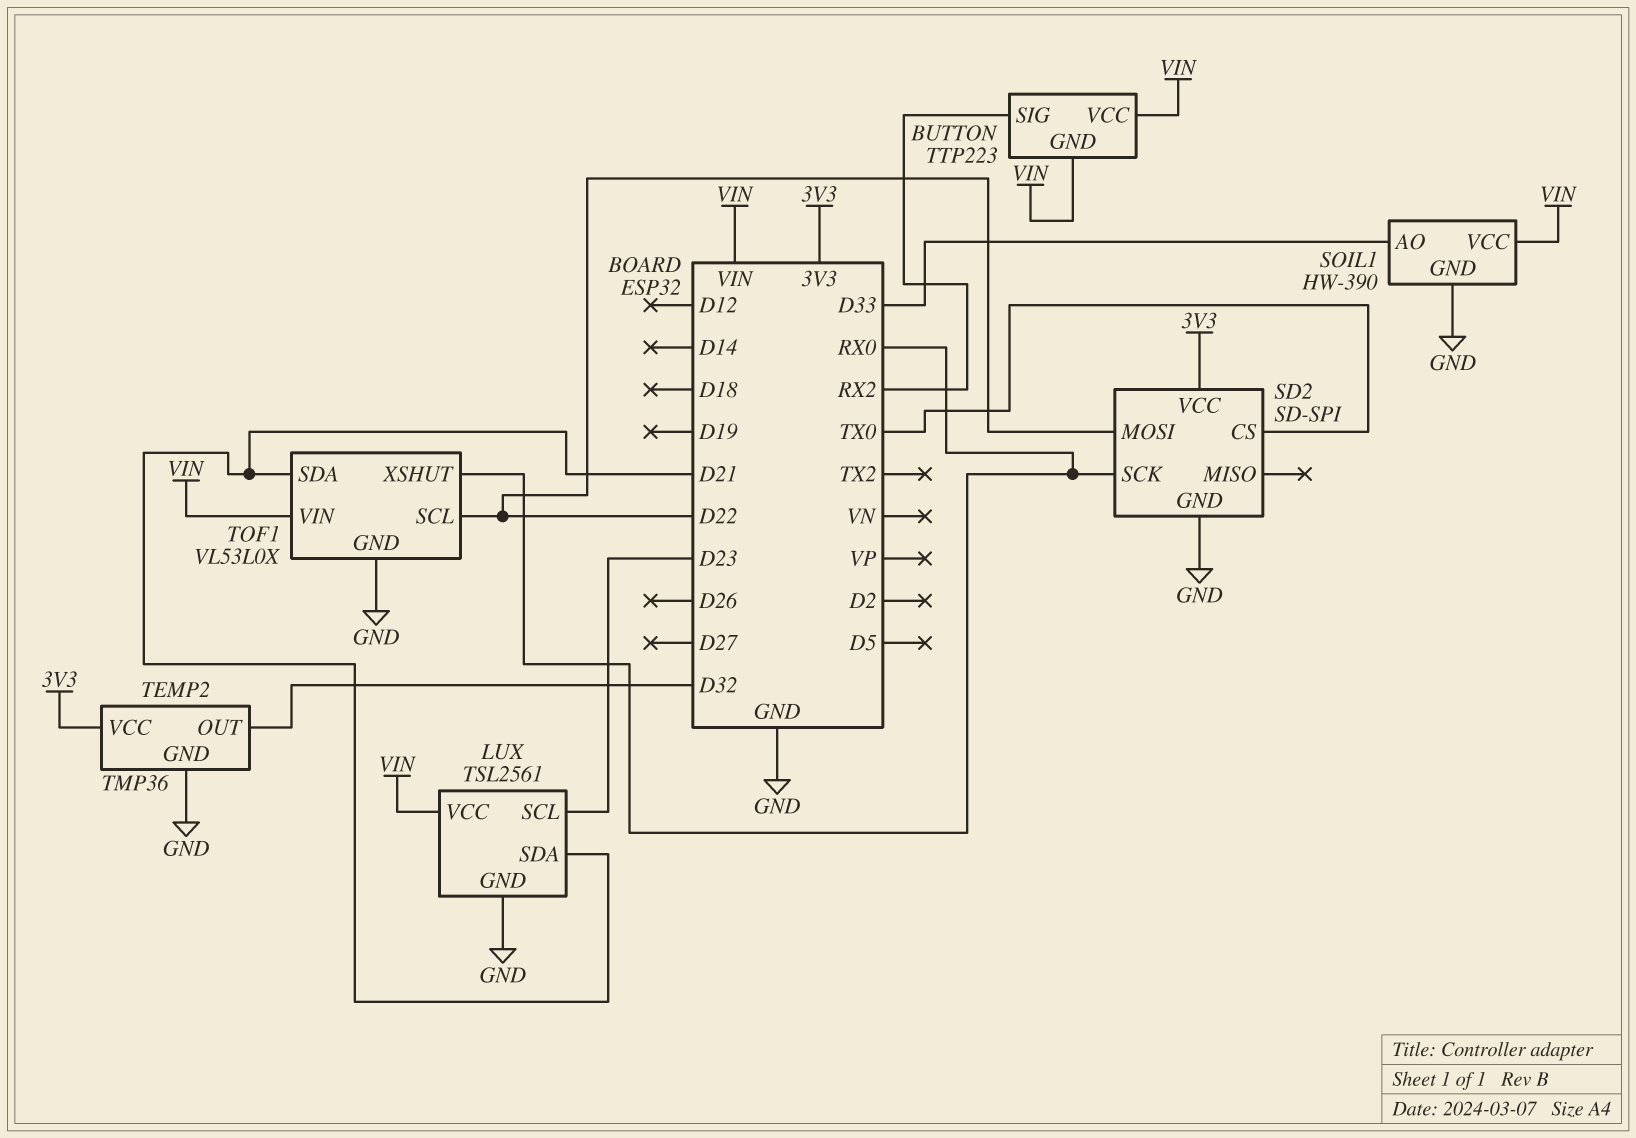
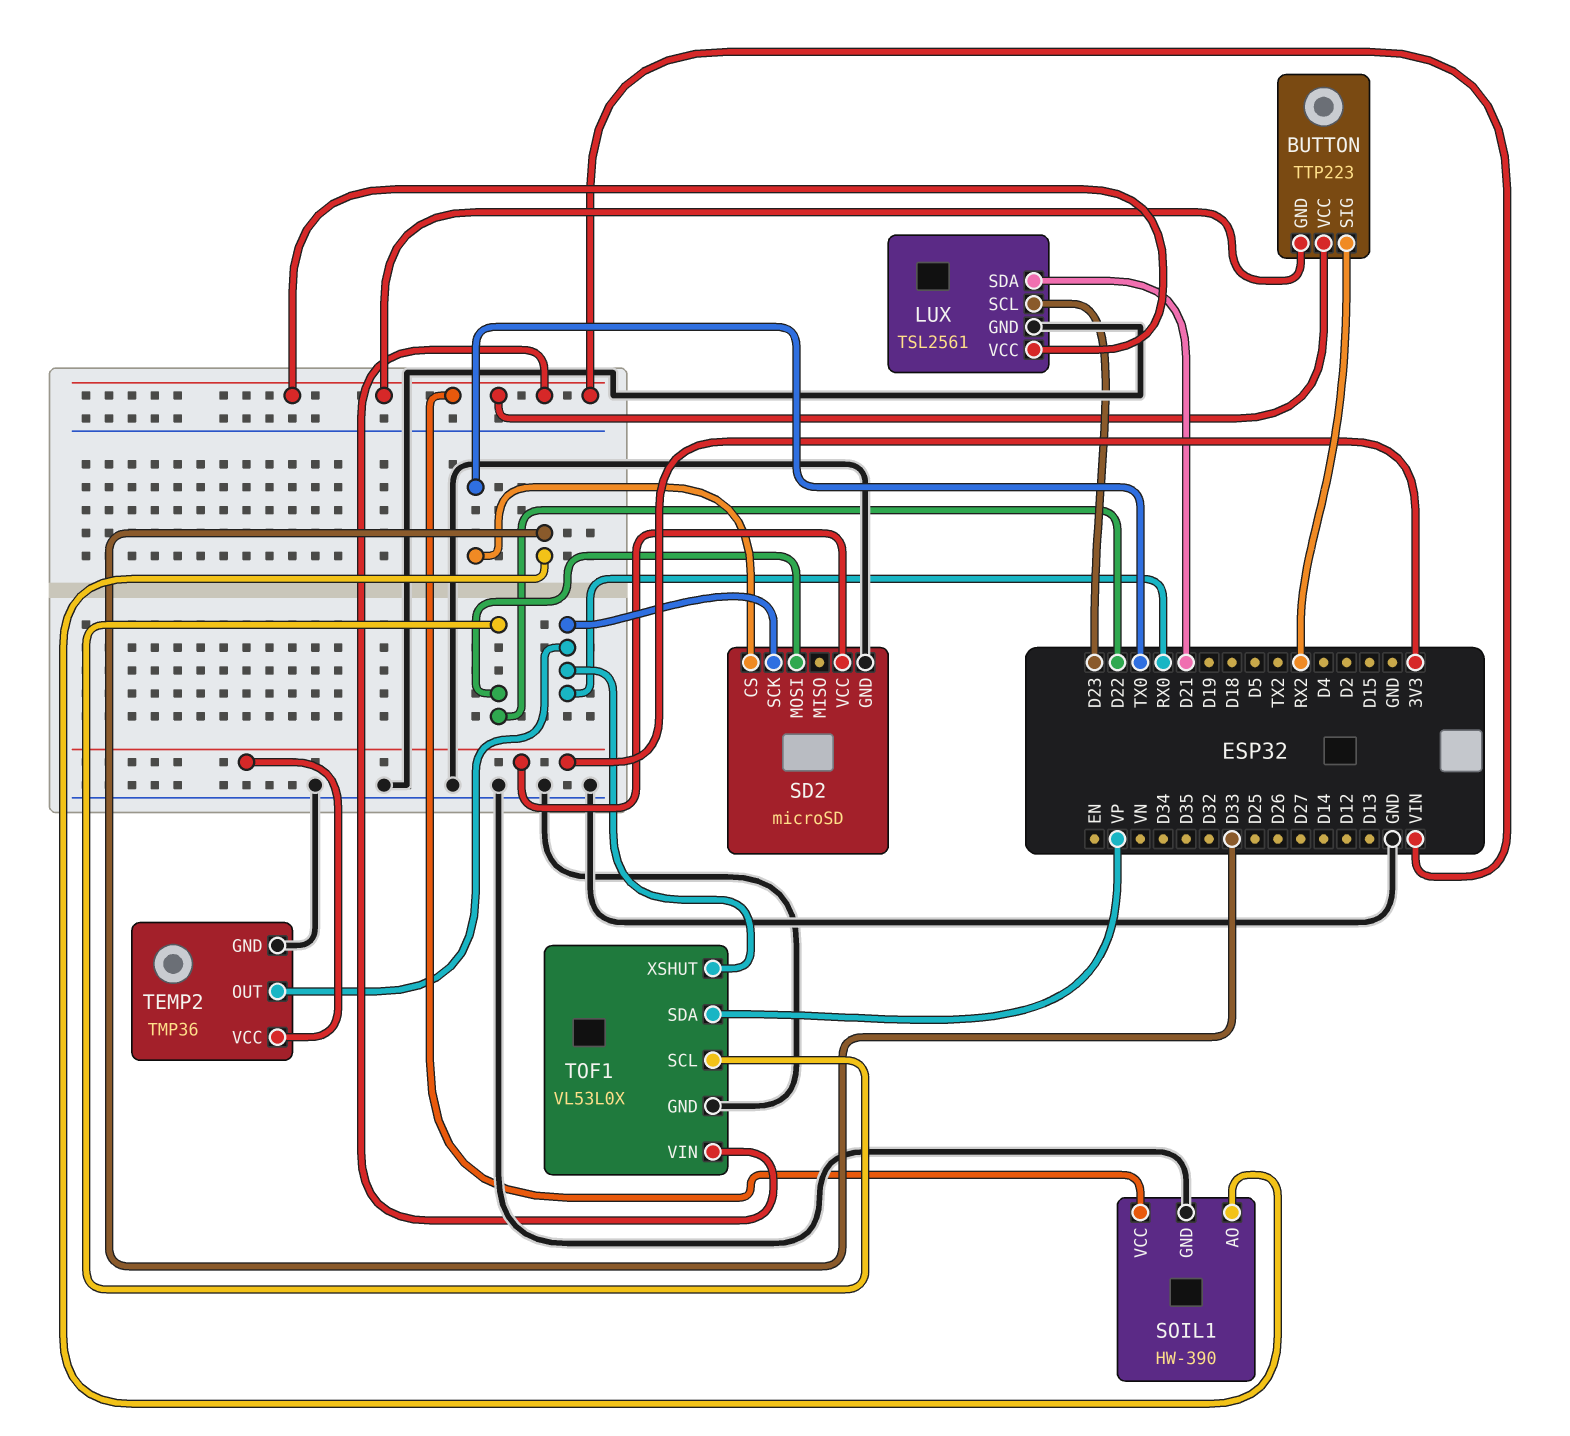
SD2: SD-SPI -> microSD
TEMP2 pin OUT: D32 -> RX0
TOF1 pin SDA: D21 -> VP

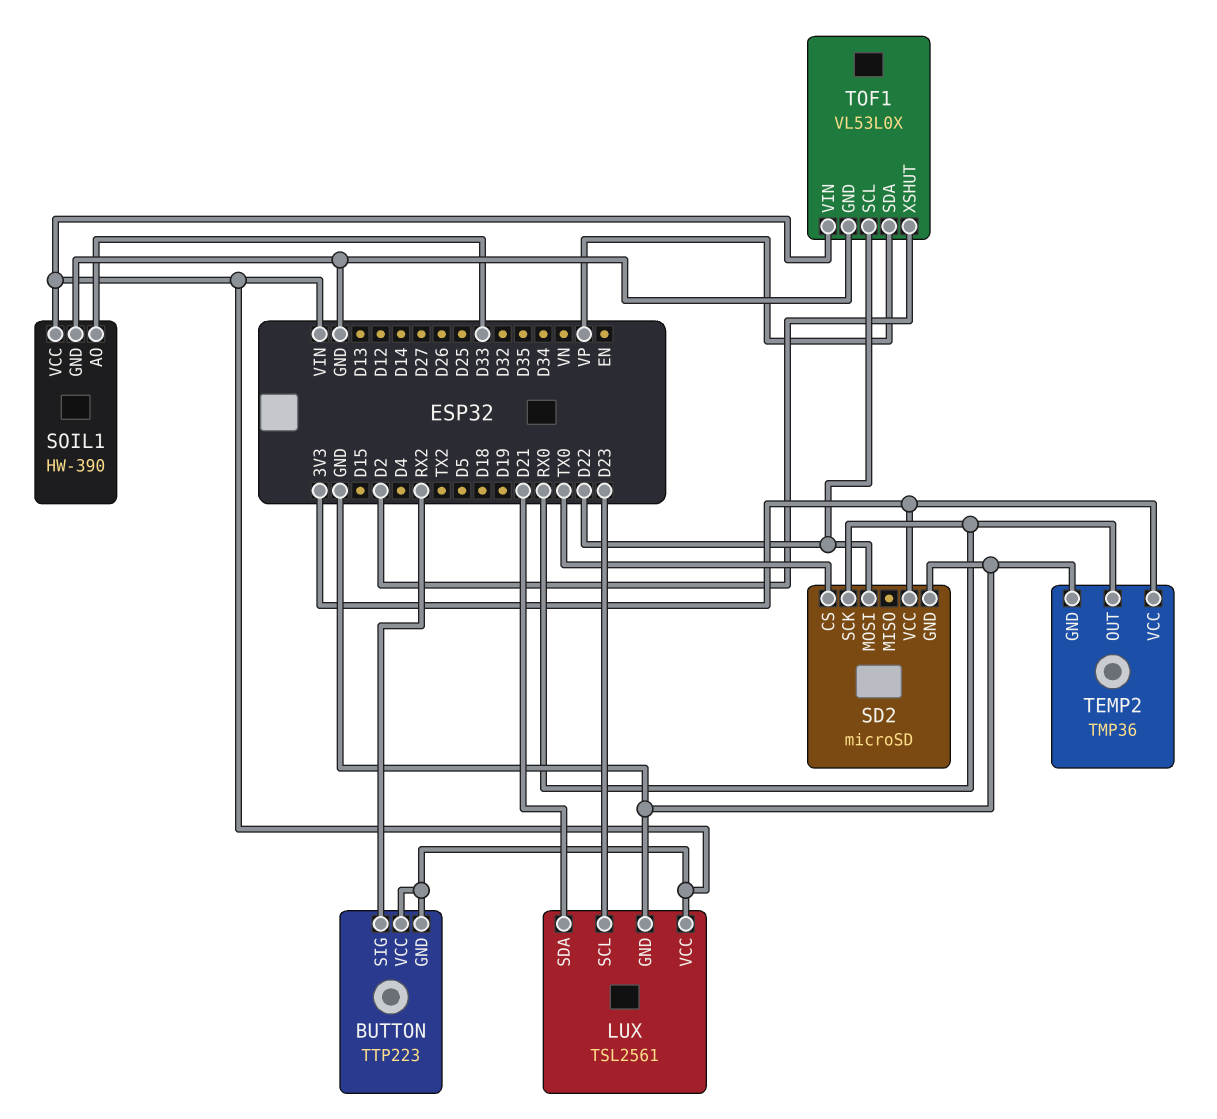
TOF1 pin XSHUT: RX0 -> D2

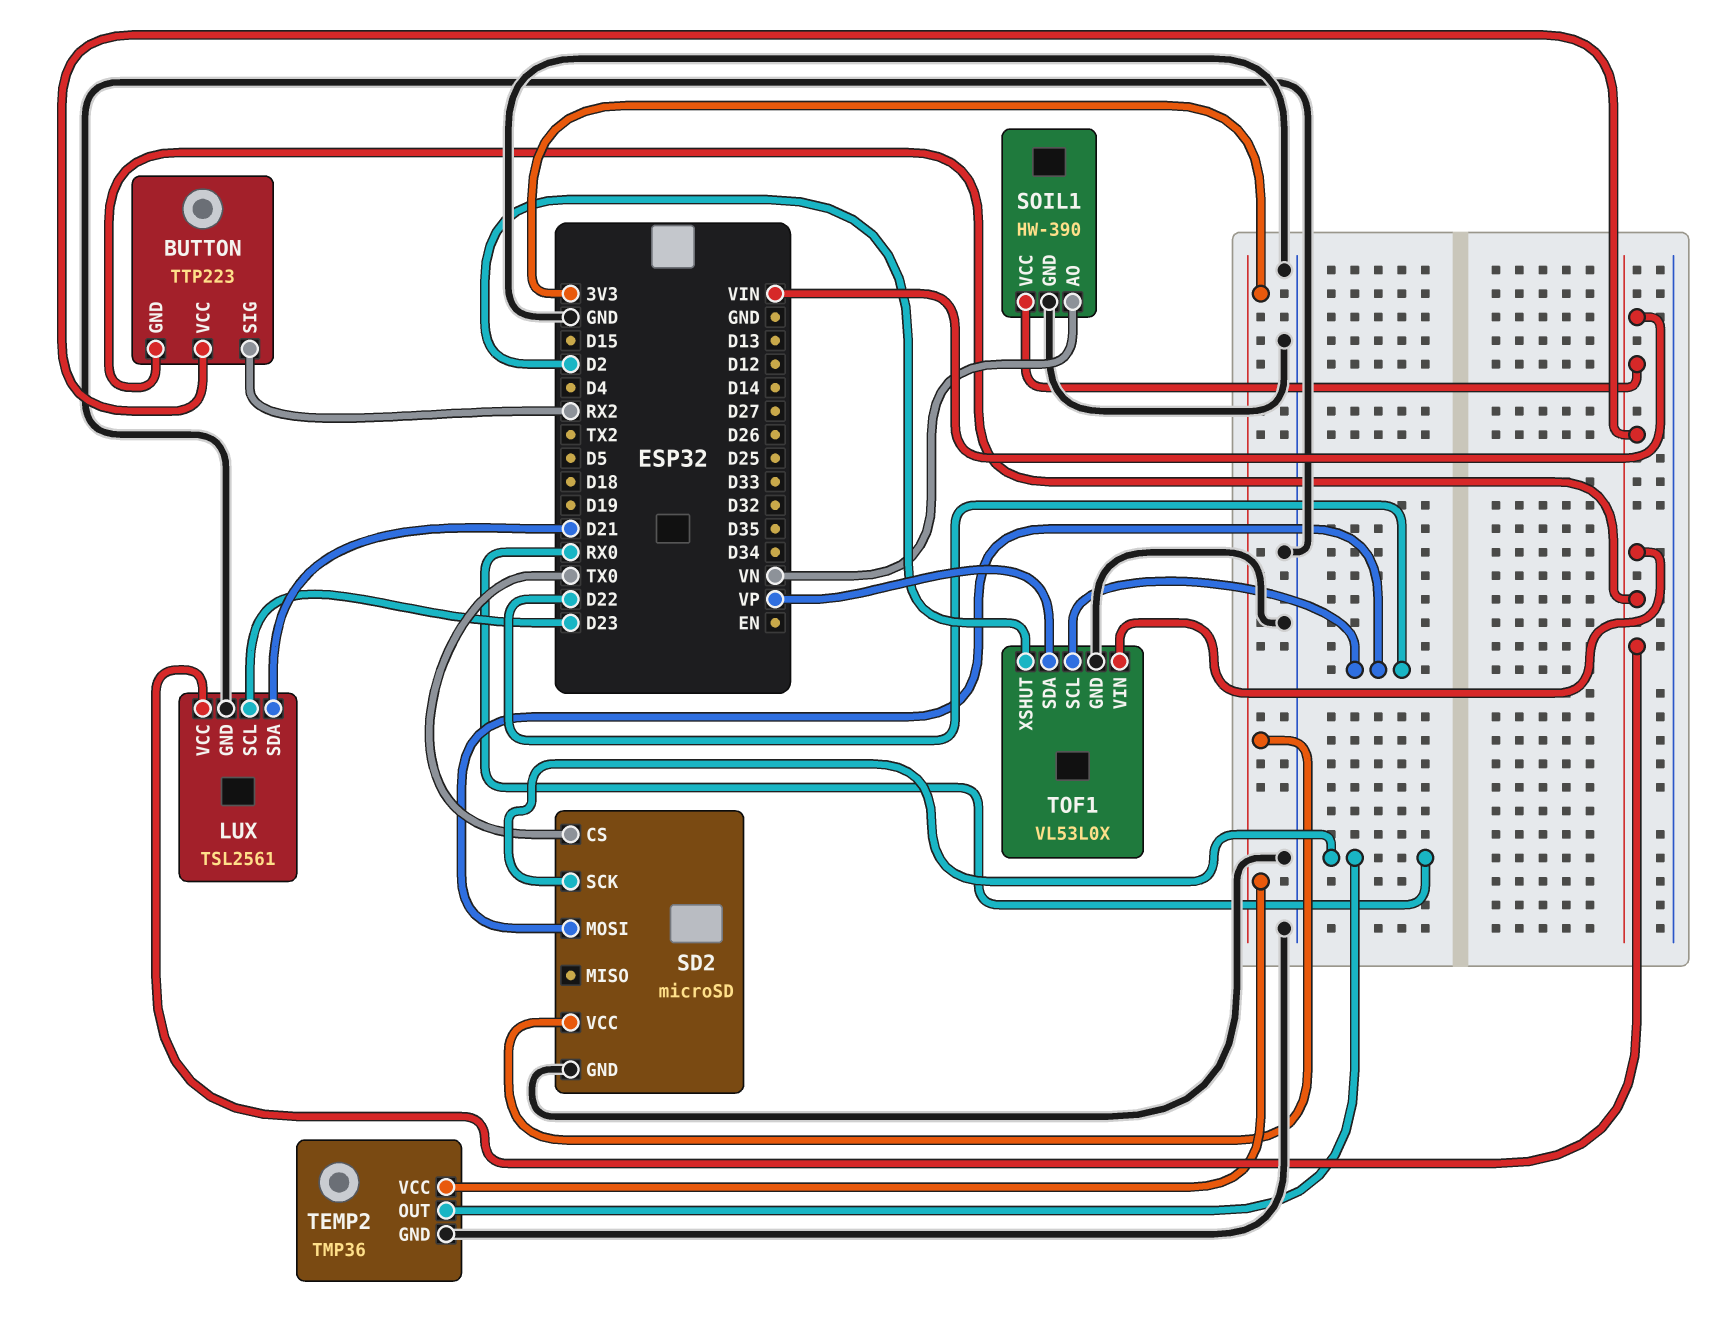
SOIL1 pin AO: D33 -> VN

